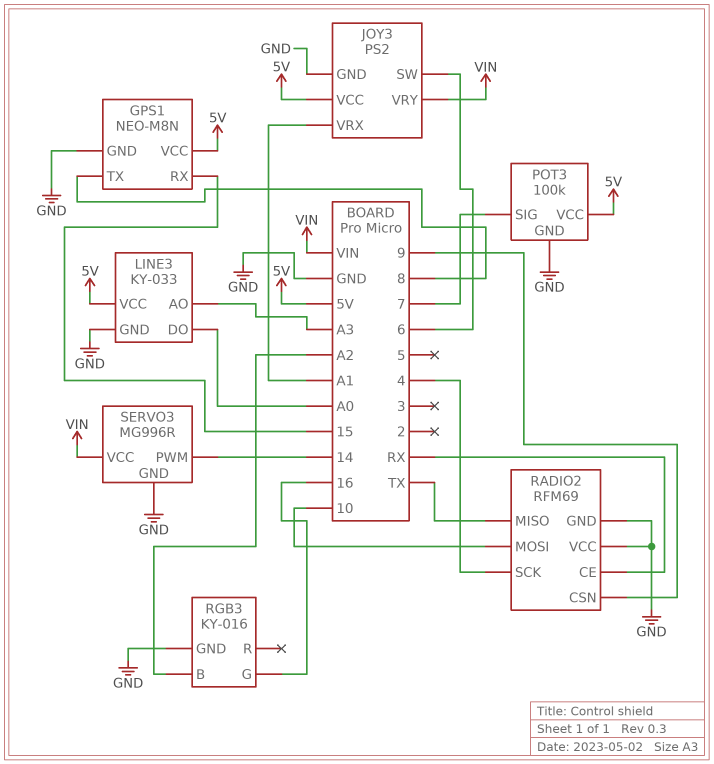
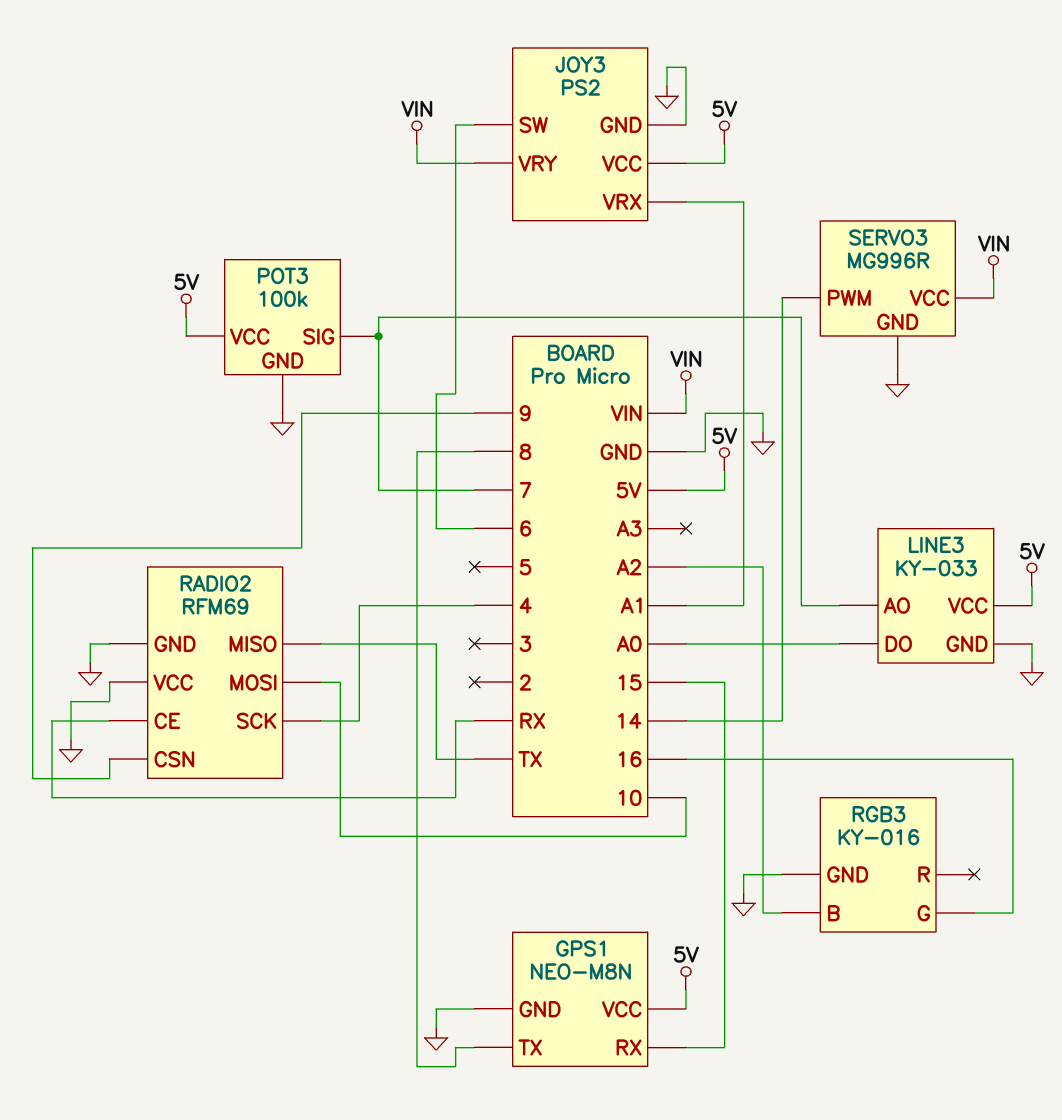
LINE3 pin AO: A3 -> 7

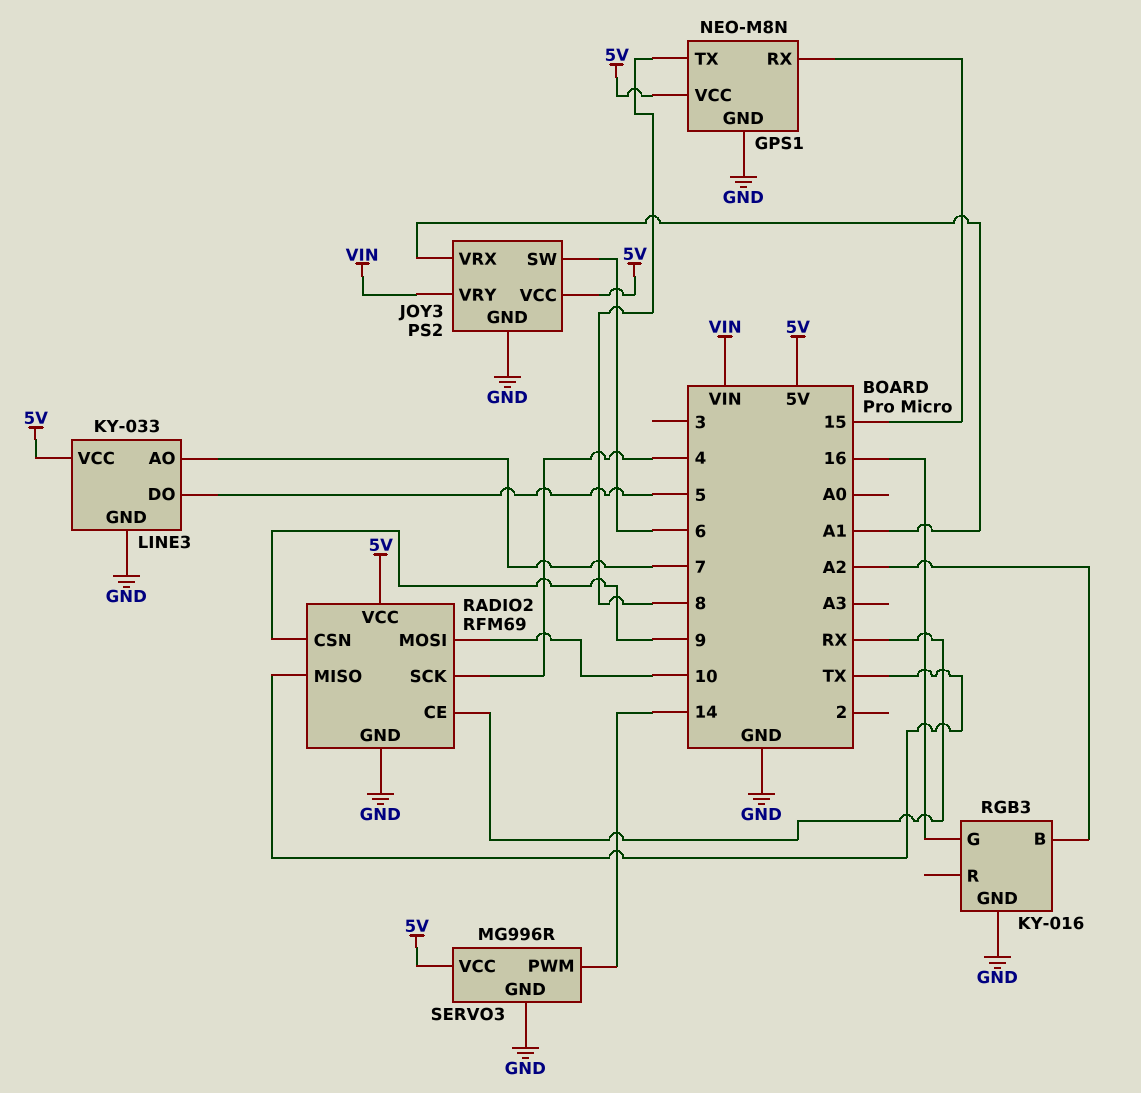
LINE3 pin DO: A0 -> 5
POT3: 100k -> none
POT3 pin GND: GND -> none
POT3 pin SIG: 7 -> none
POT3 pin VCC: 5V -> none
RADIO2 pin VCC: GND -> 5V
SERVO3 pin VCC: VIN -> 5V

